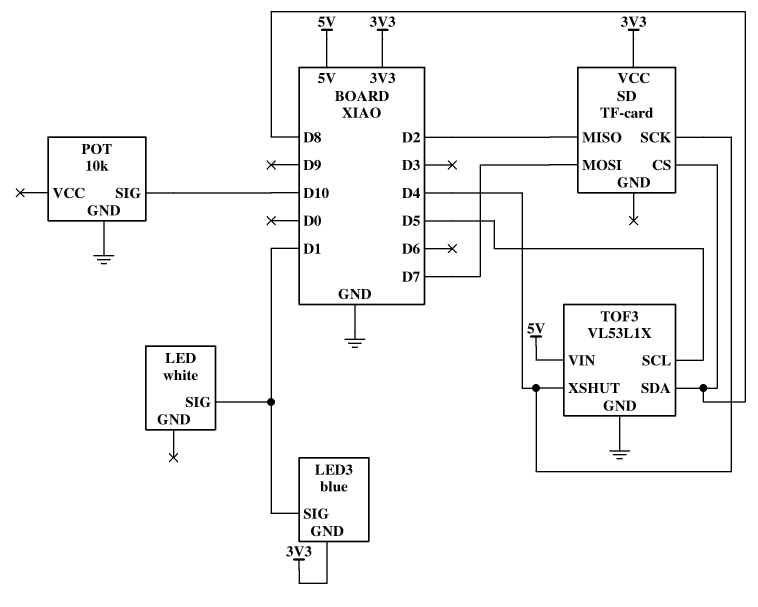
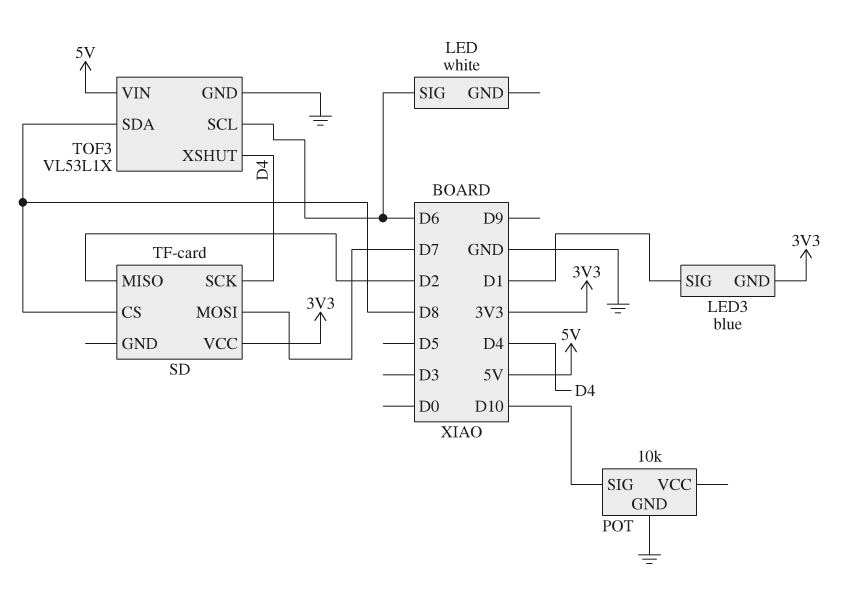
LED pin SIG: D1 -> D6
TOF3 pin SCL: D5 -> D6

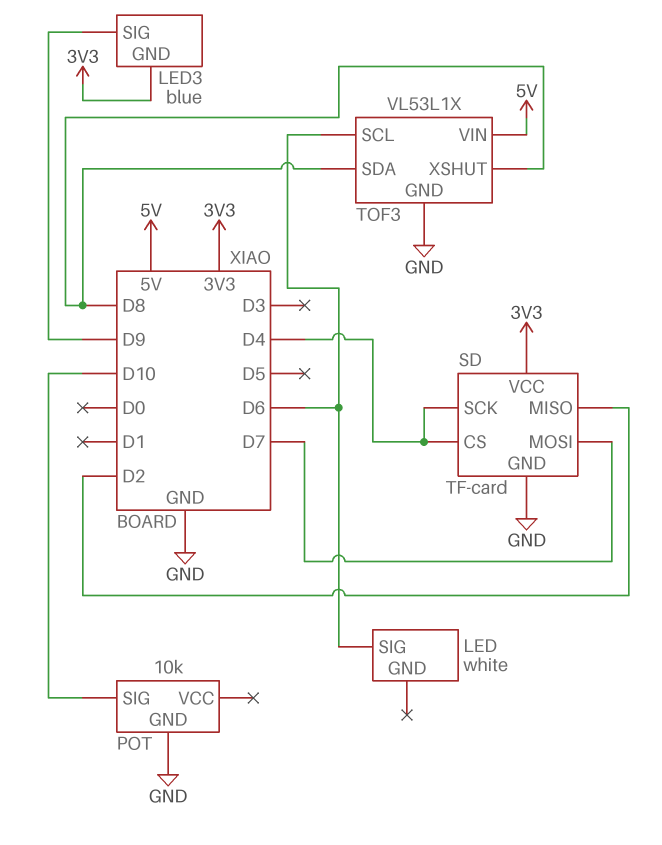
LED3 pin SIG: D1 -> D9
SD pin CS: D8 -> D4
SD pin GND: none -> GND
TOF3 pin XSHUT: D4 -> D8

